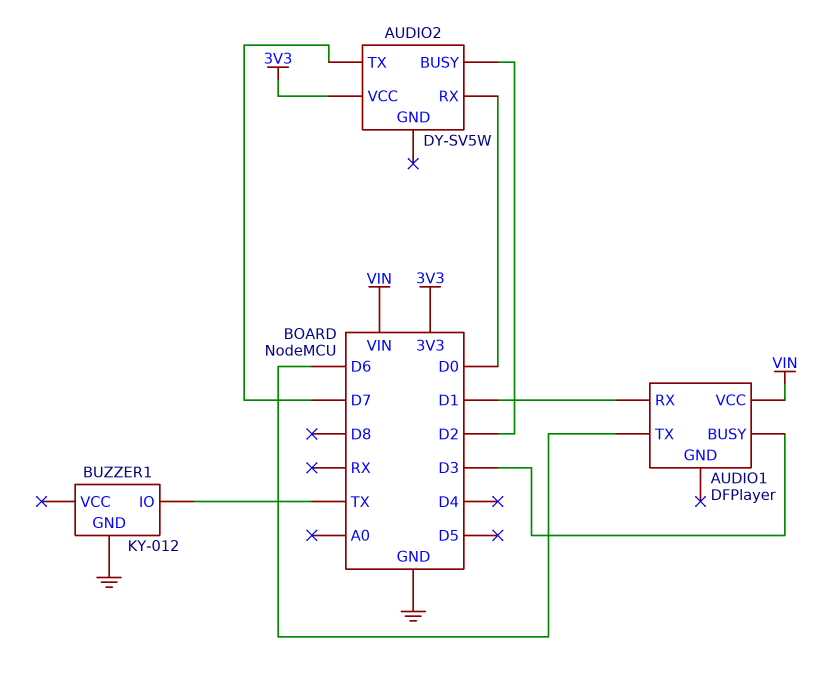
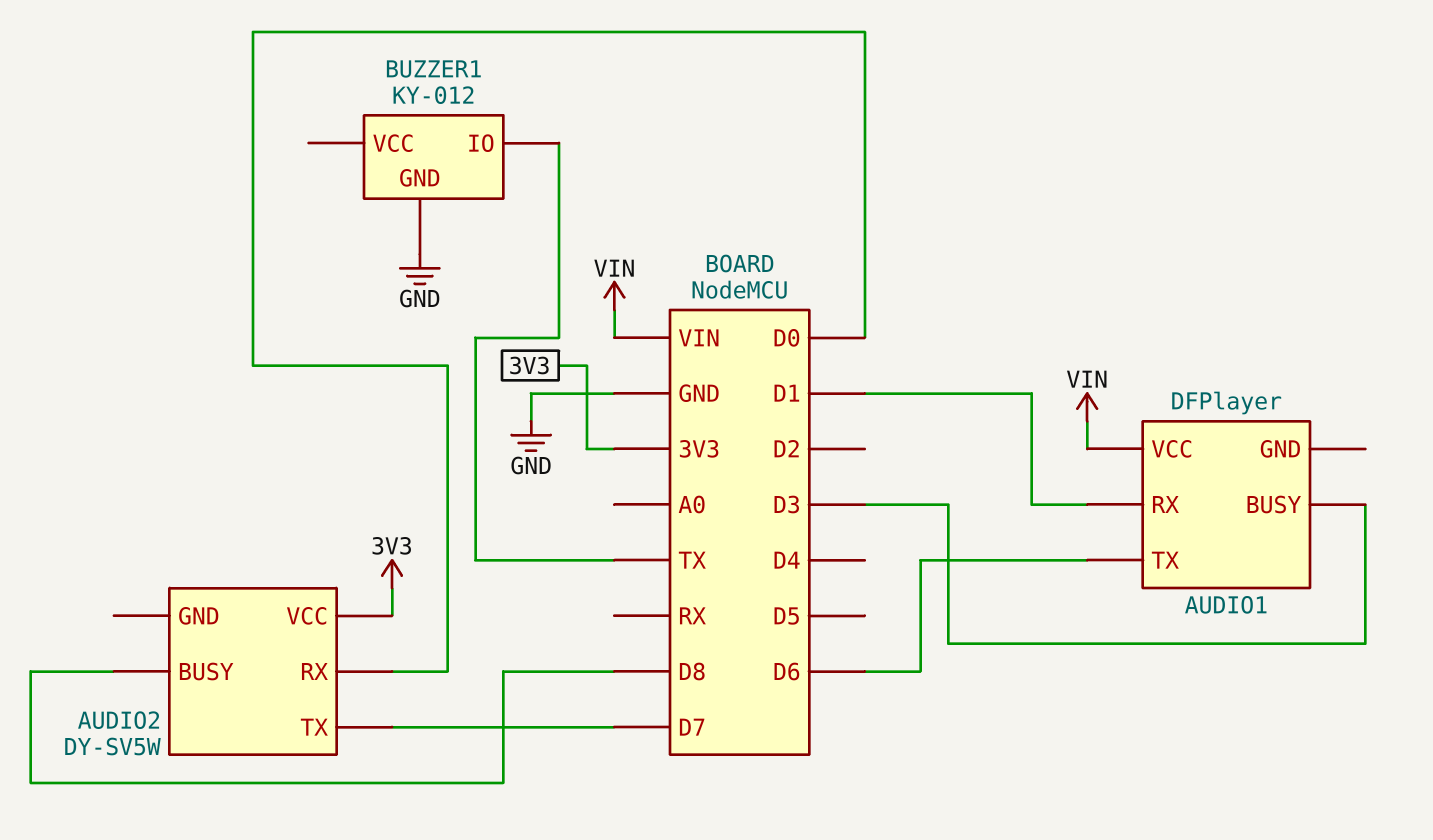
AUDIO2 pin BUSY: D2 -> D8

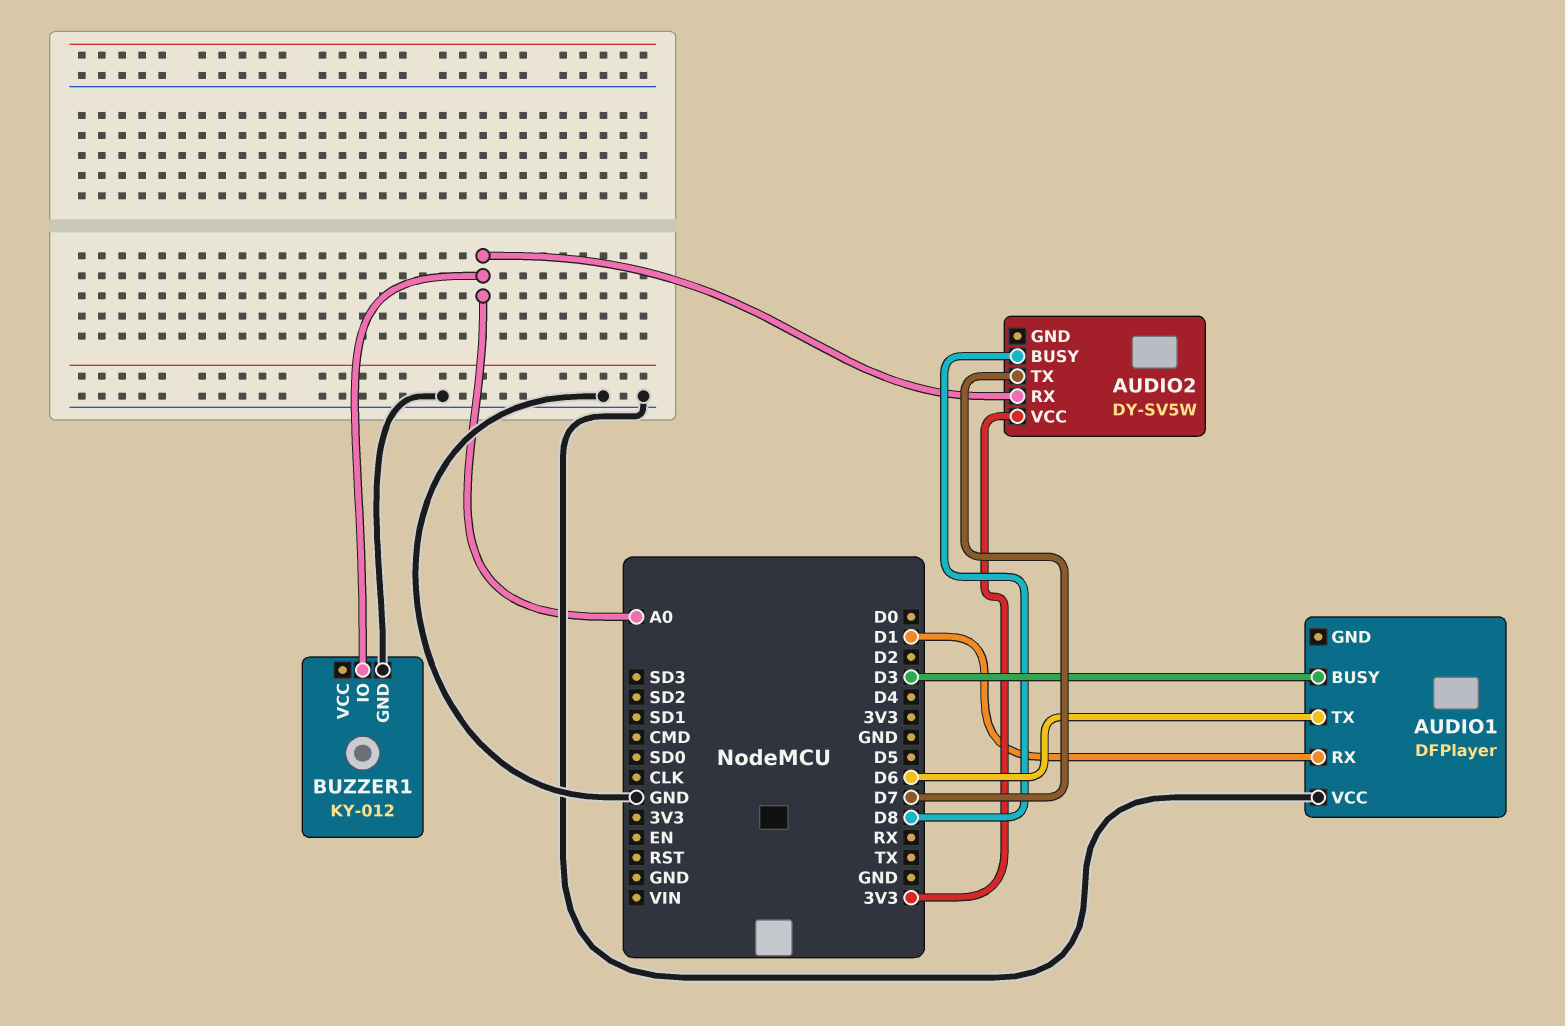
AUDIO1 pin VCC: VIN -> GND
AUDIO2 pin RX: D0 -> A0
BUZZER1 pin IO: TX -> A0

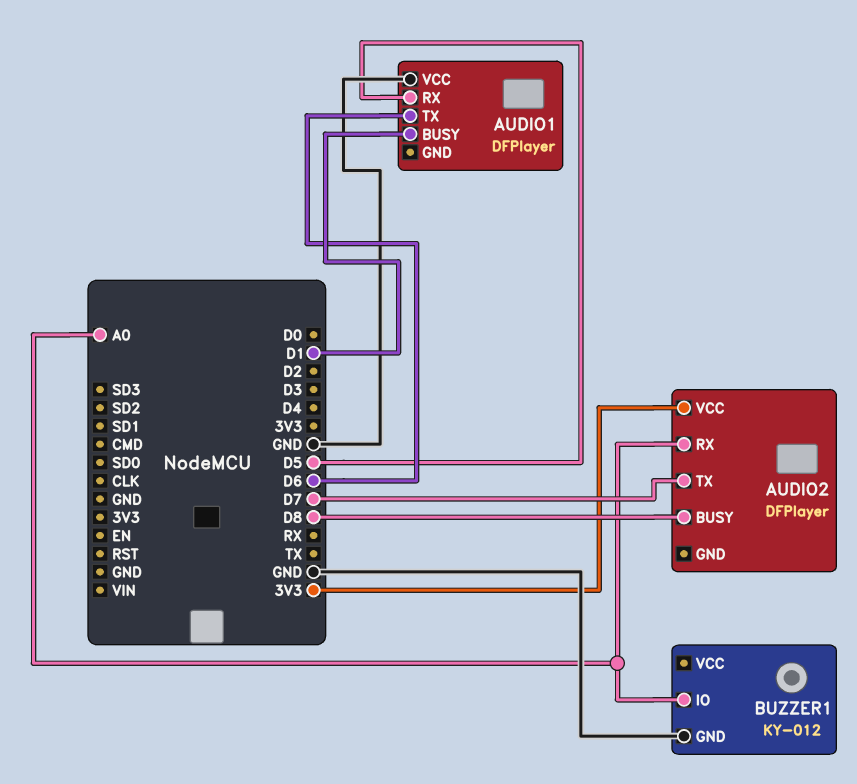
AUDIO1 pin BUSY: D3 -> D1
AUDIO1 pin RX: D1 -> D5
AUDIO2: DY-SV5W -> DFPlayer

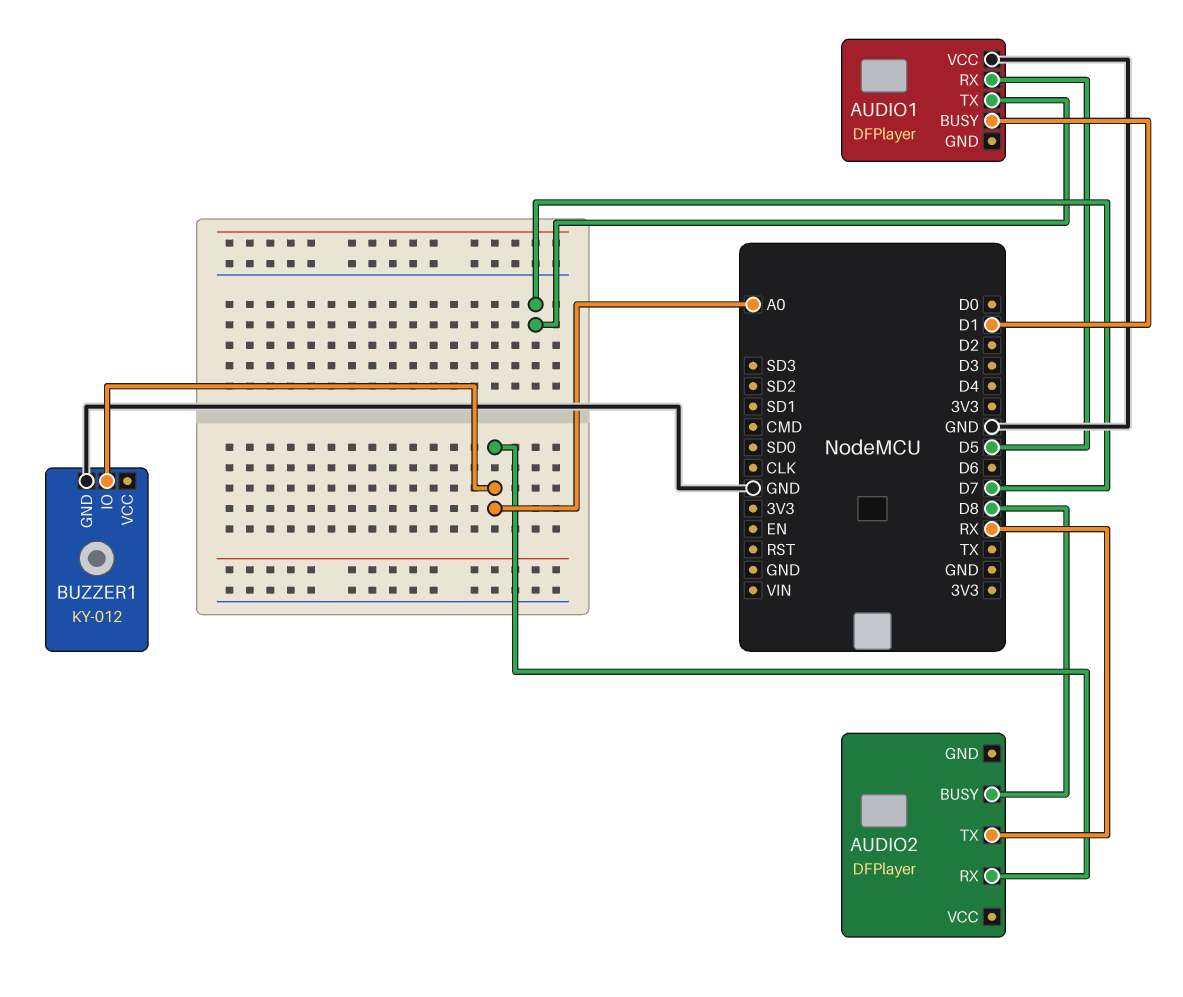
AUDIO1 pin TX: D6 -> D7
AUDIO2 pin TX: D7 -> RX
AUDIO2 pin VCC: 3V3 -> none

